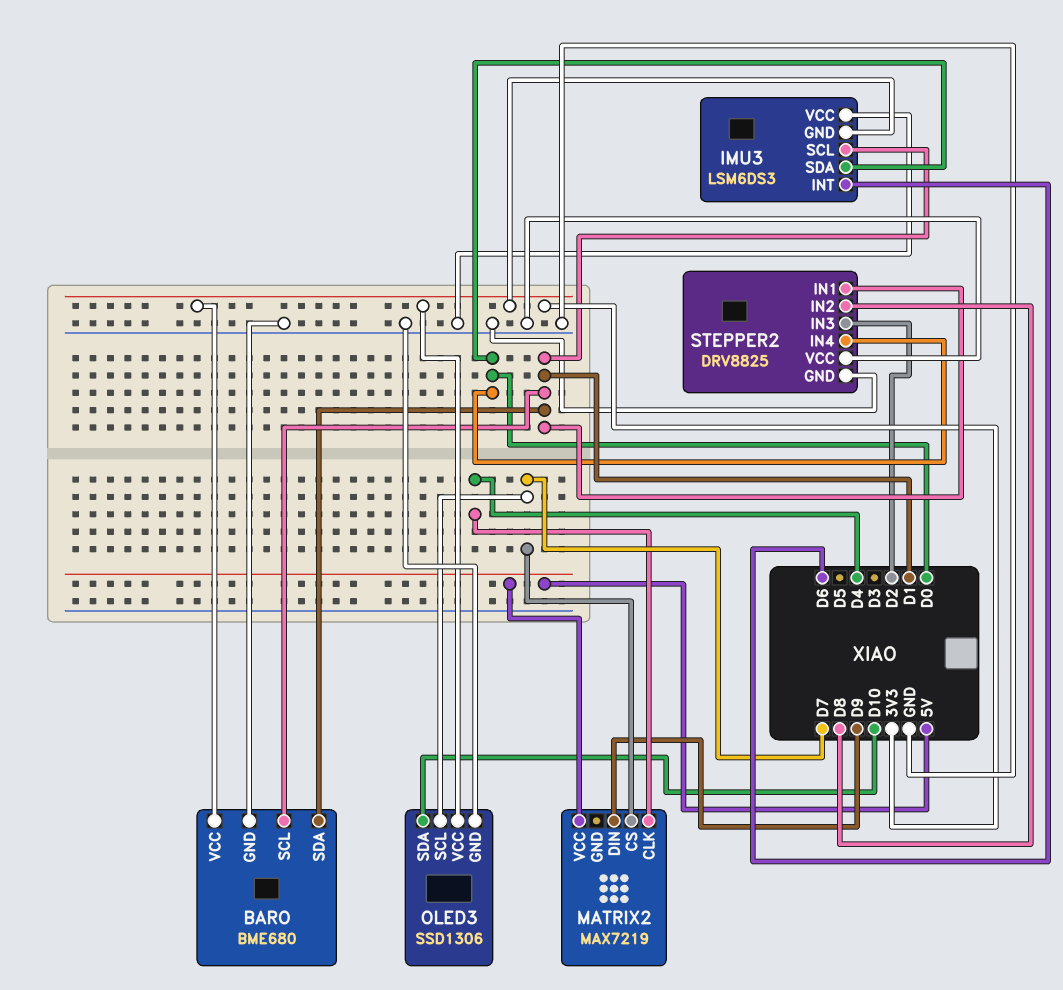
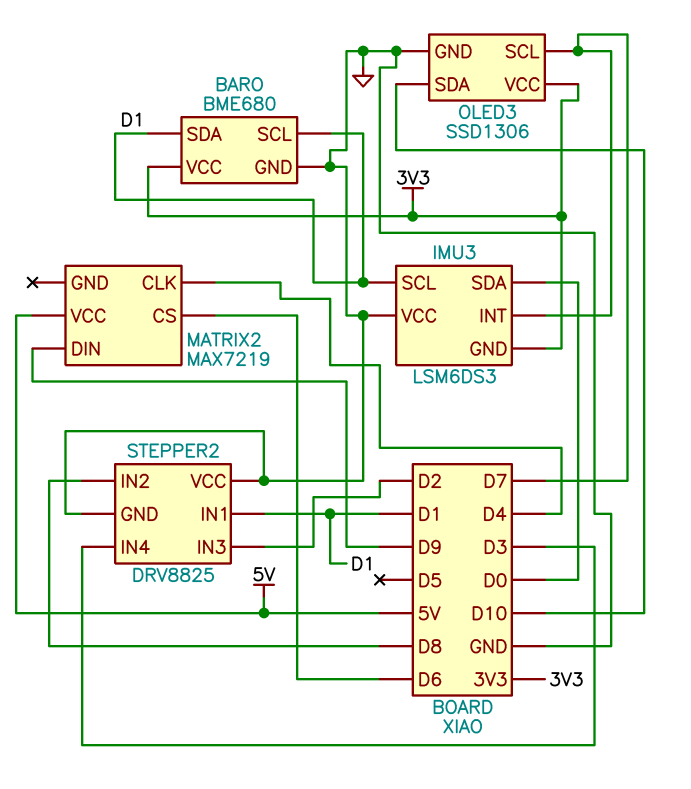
IMU3 pin INT: D6 -> D7
MATRIX2 pin CS: D7 -> D6
STEPPER2 pin IN4: D0 -> D3

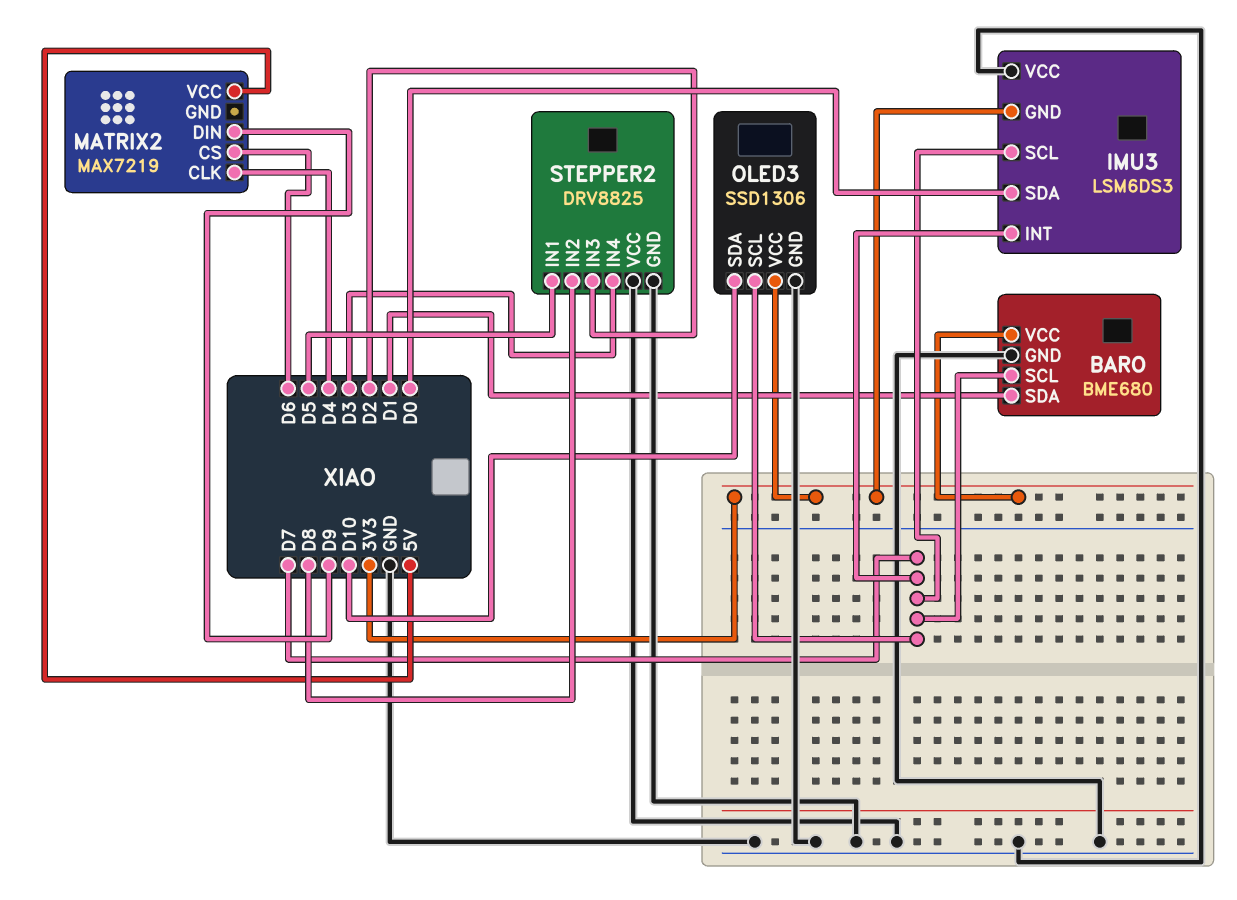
BARO pin SCL: D1 -> D7
IMU3 pin SCL: D1 -> D7
STEPPER2 pin IN1: D1 -> D5

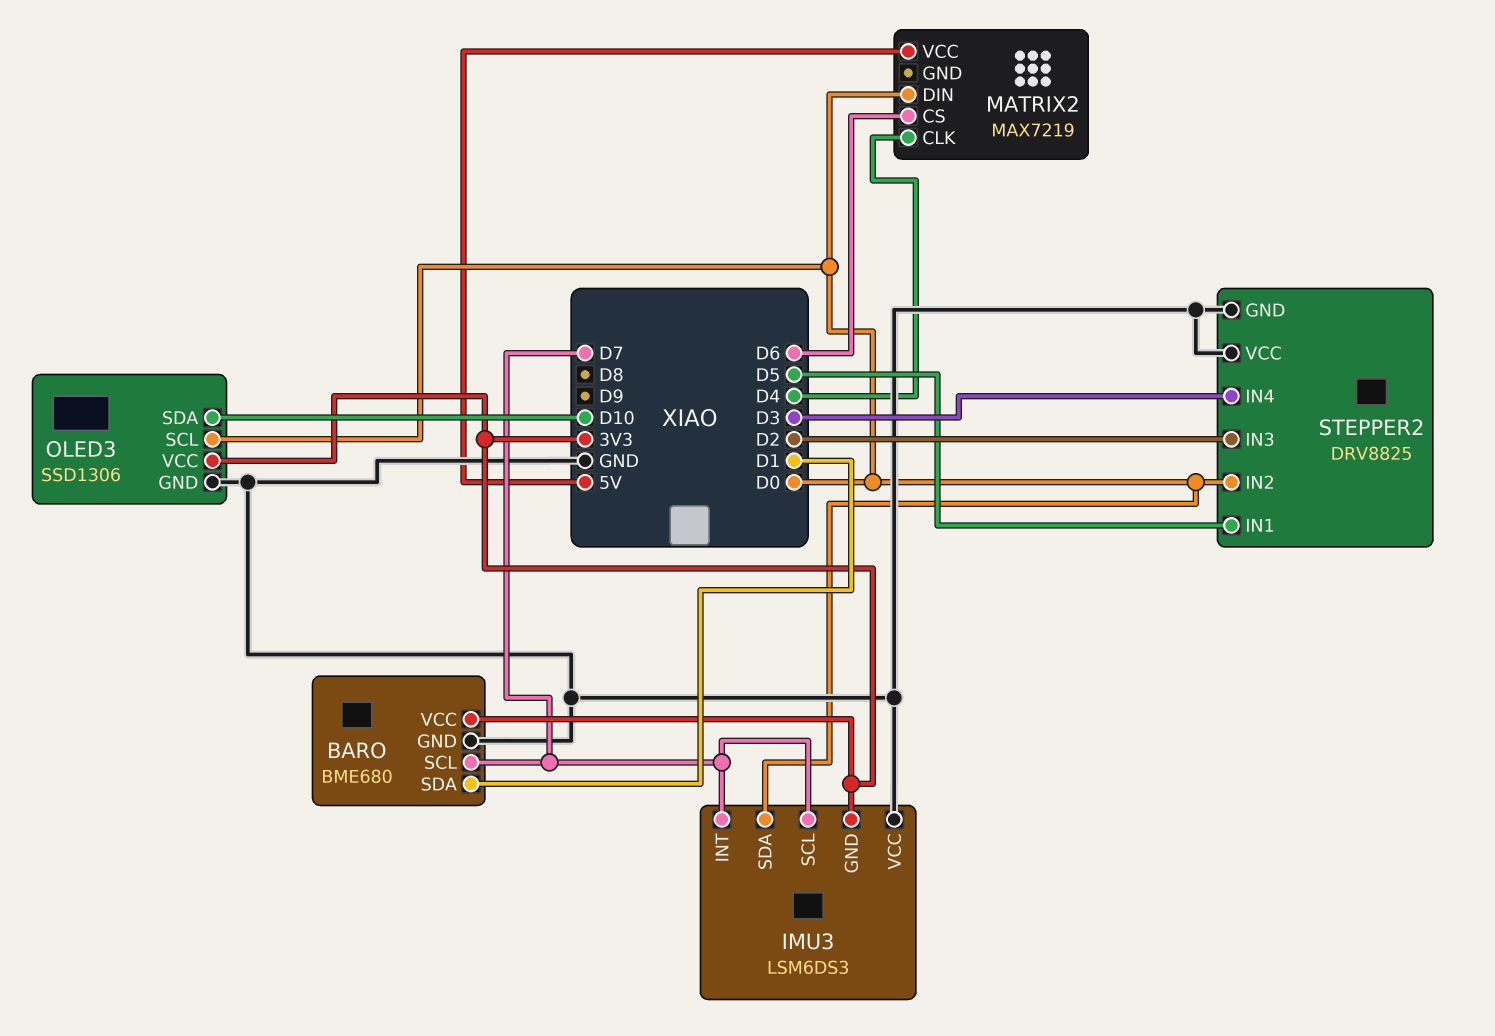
MATRIX2 pin DIN: D9 -> D0
OLED3 pin SCL: D7 -> D0
STEPPER2 pin IN2: D8 -> D0

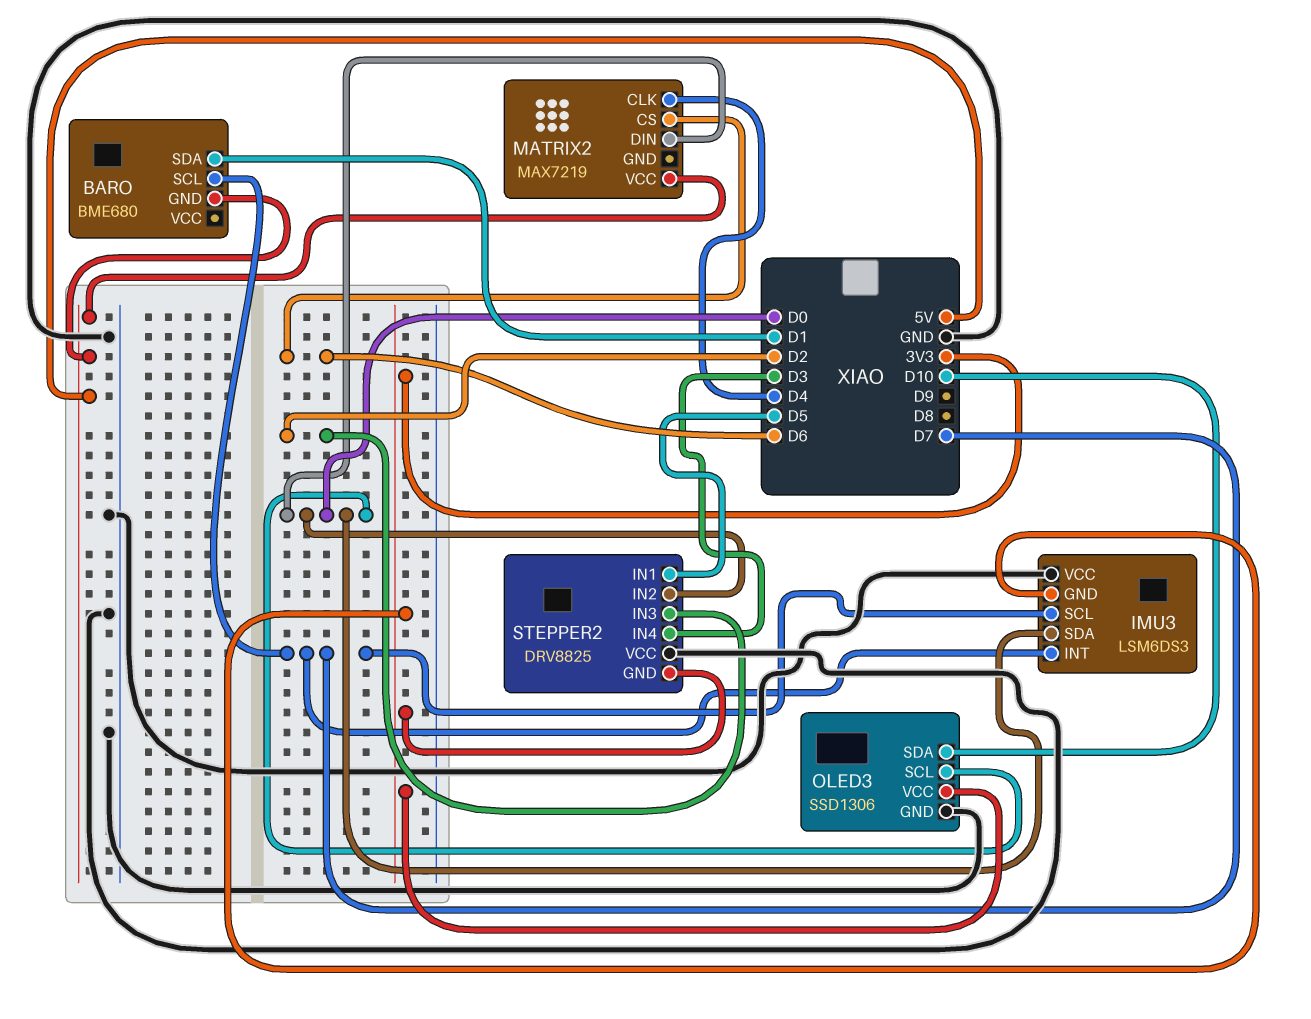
BARO pin GND: GND -> 5V
BARO pin VCC: 3V3 -> none
STEPPER2 pin GND: GND -> 3V3

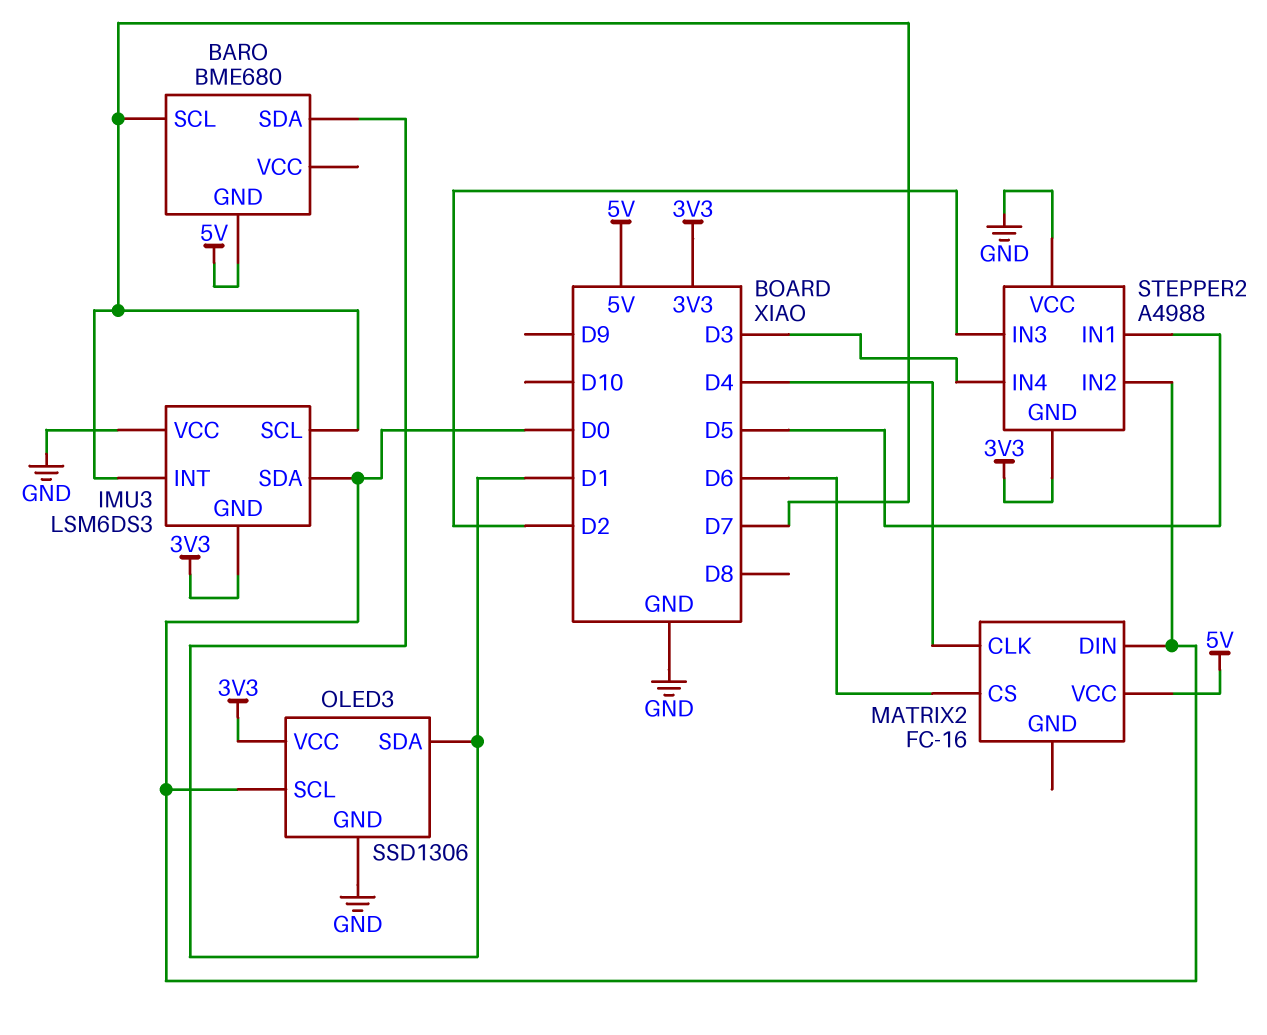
MATRIX2: MAX7219 -> FC-16
OLED3 pin SDA: D10 -> D1
STEPPER2: DRV8825 -> A4988

